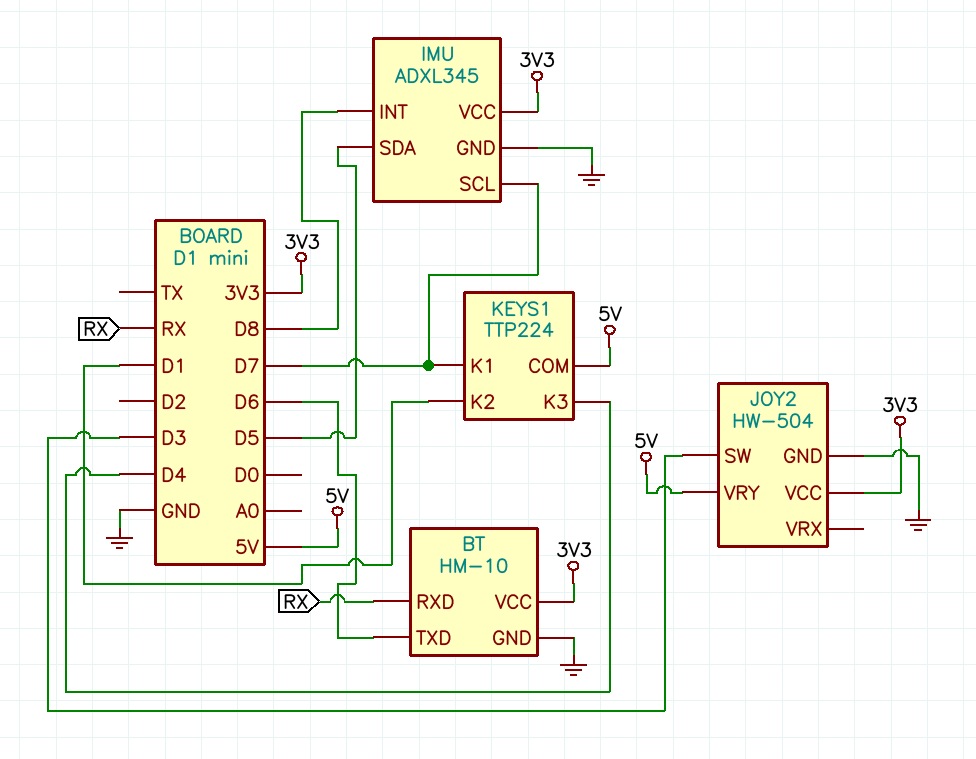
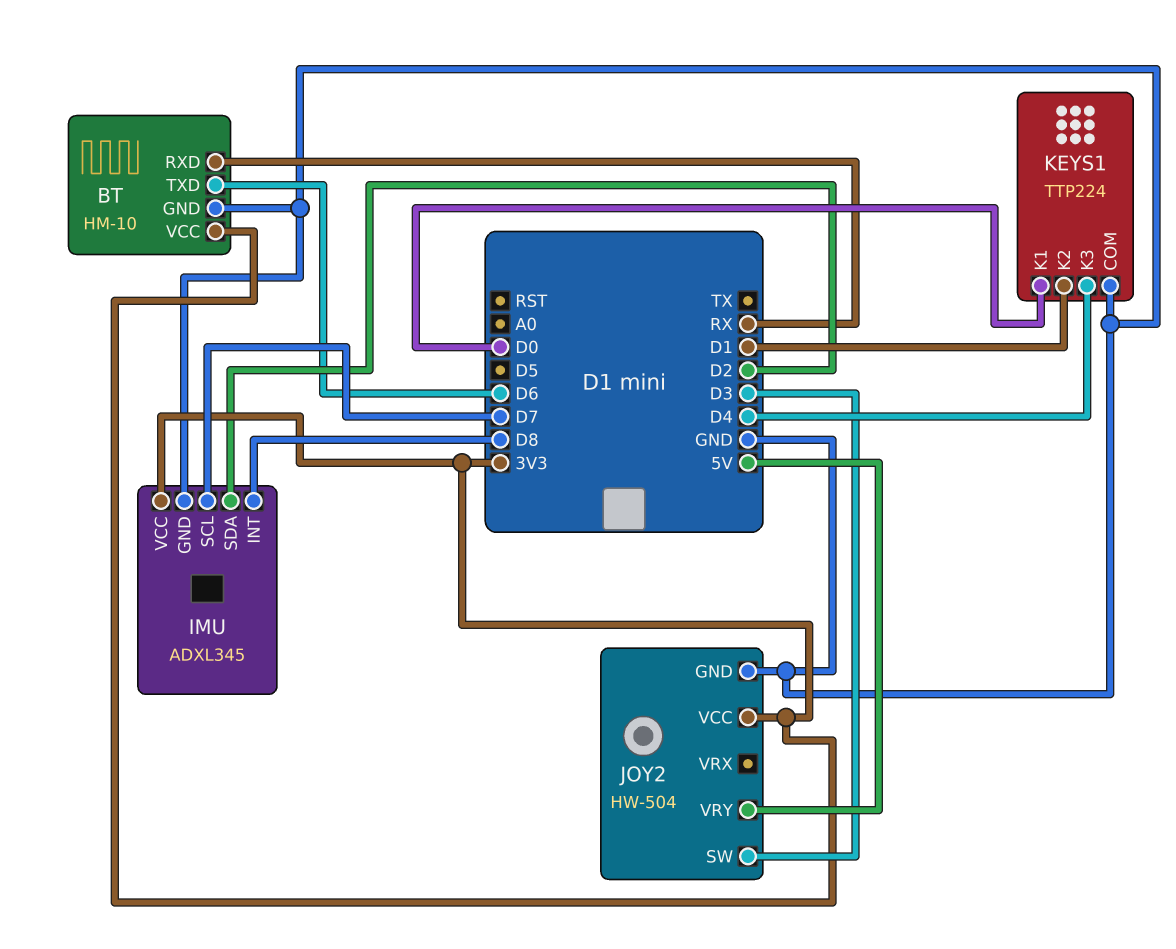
IMU pin SDA: D5 -> D2
KEYS1 pin COM: 5V -> GND
KEYS1 pin K1: D7 -> D0

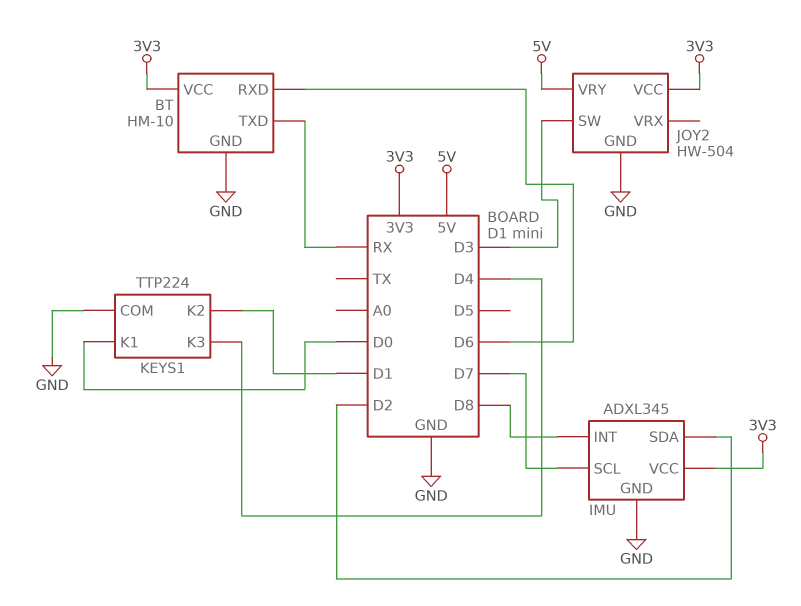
BT pin RXD: RX -> D6
BT pin TXD: D6 -> RX

